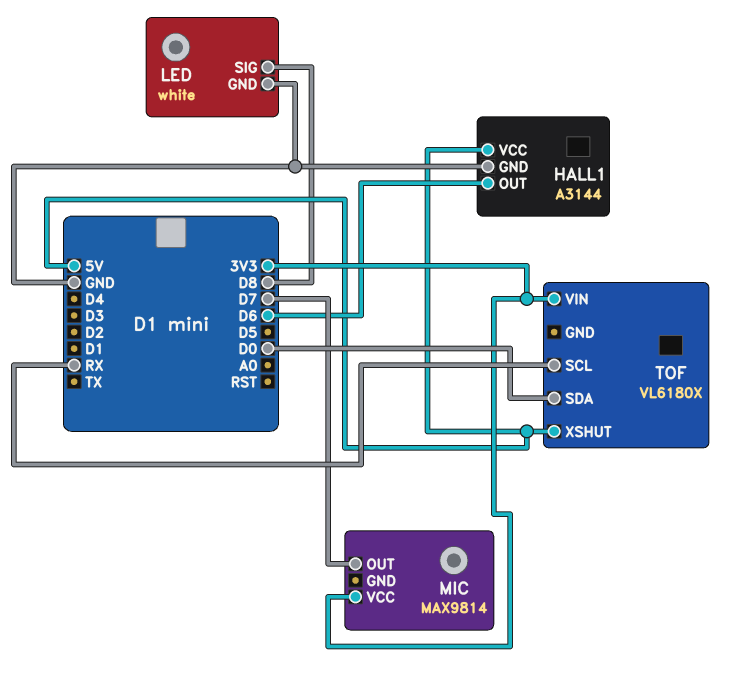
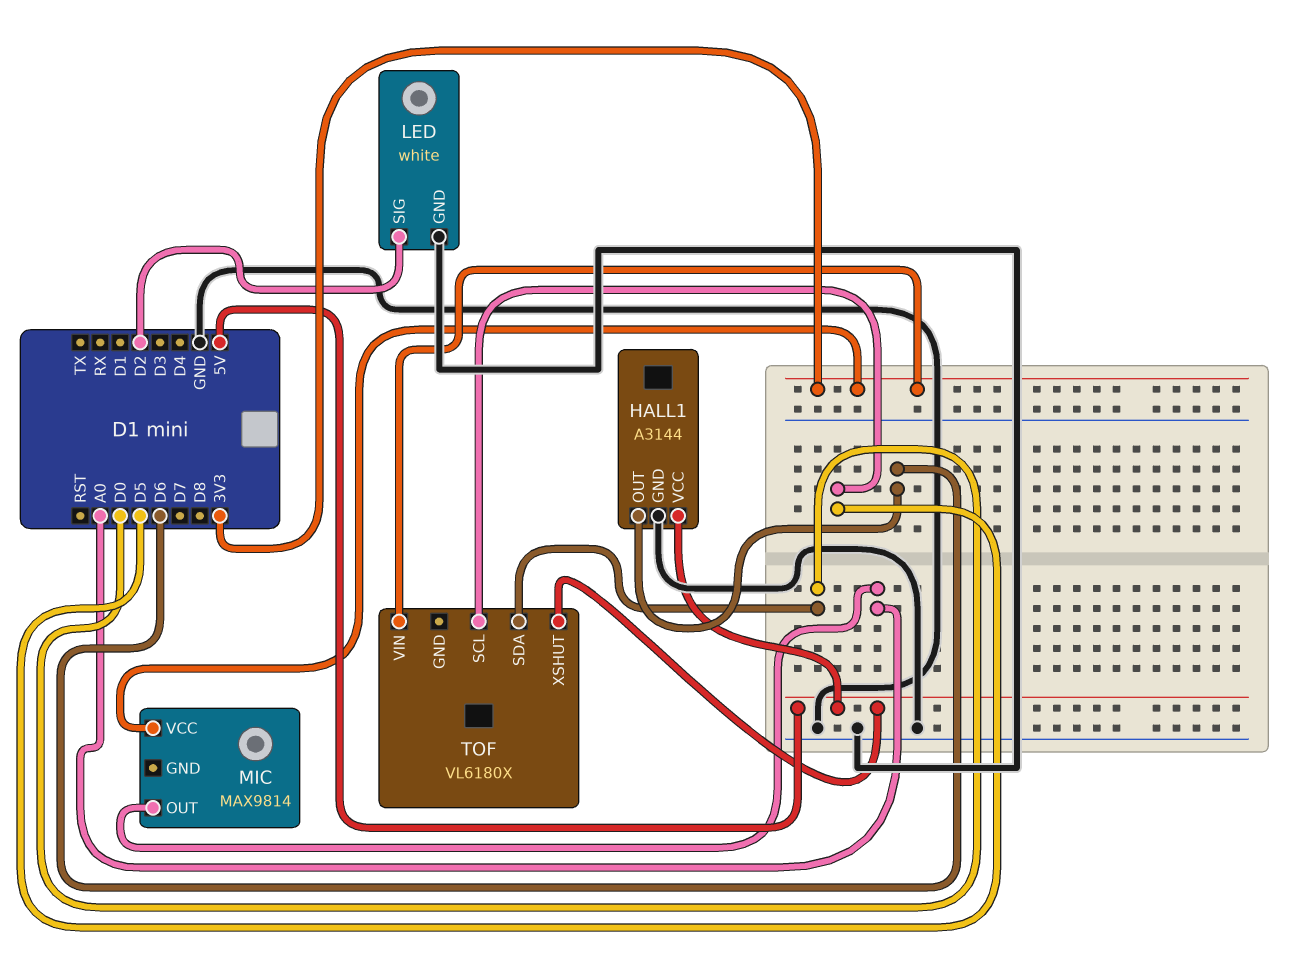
LED pin SIG: D8 -> D2
MIC pin OUT: D7 -> A0
TOF pin SCL: RX -> D5

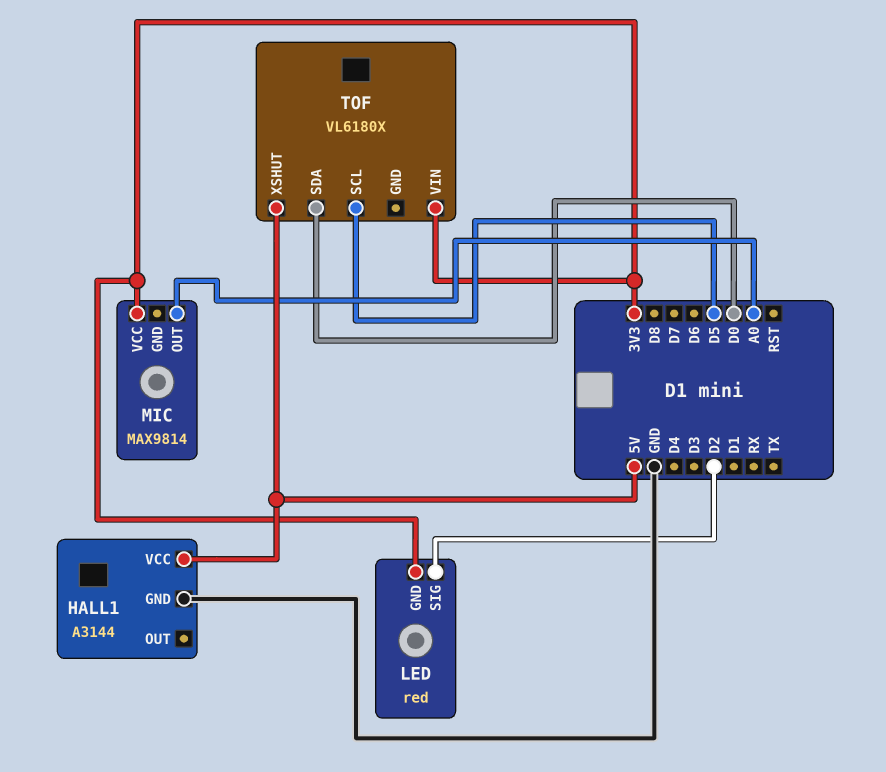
HALL1 pin OUT: D6 -> none
LED: white -> red
LED pin GND: GND -> 3V3

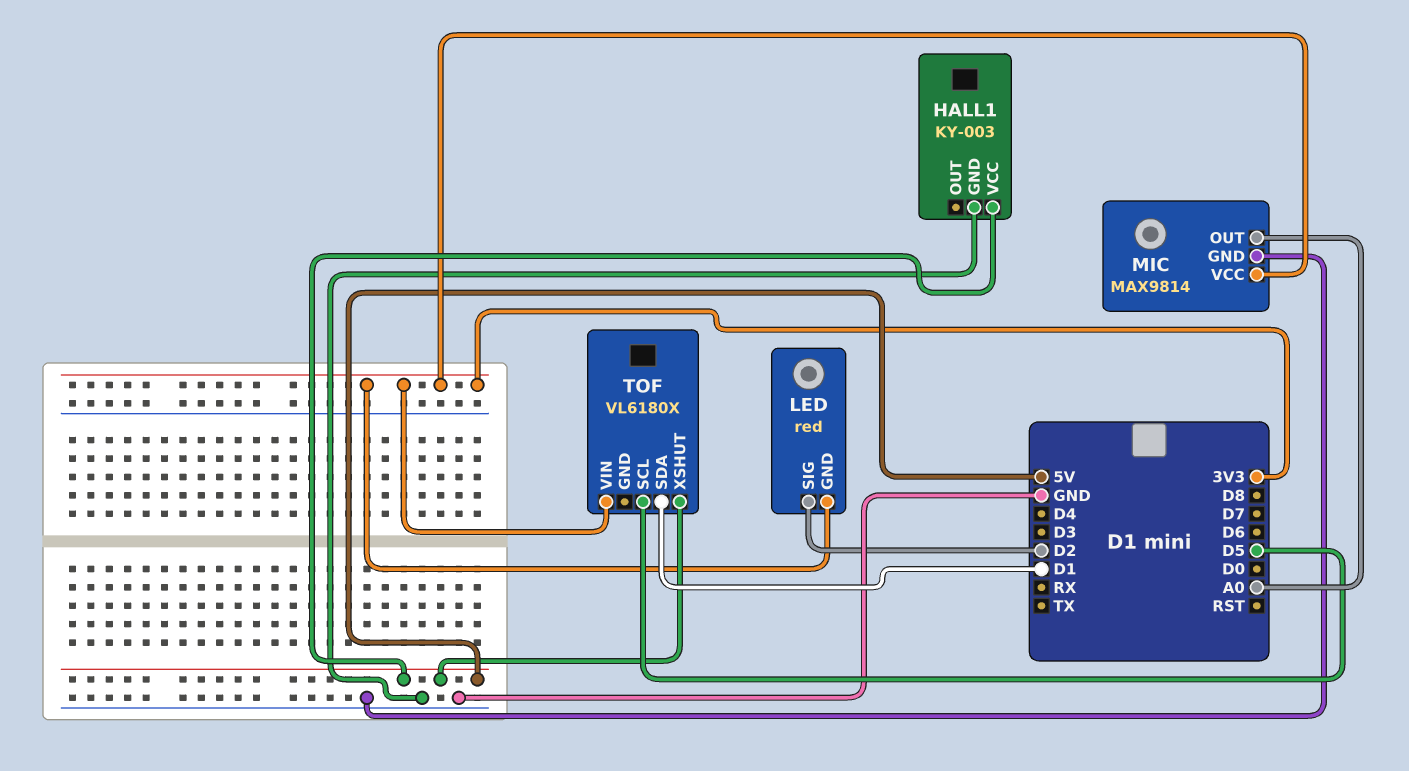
HALL1: A3144 -> KY-003
MIC pin GND: none -> GND
TOF pin SDA: D0 -> D1

